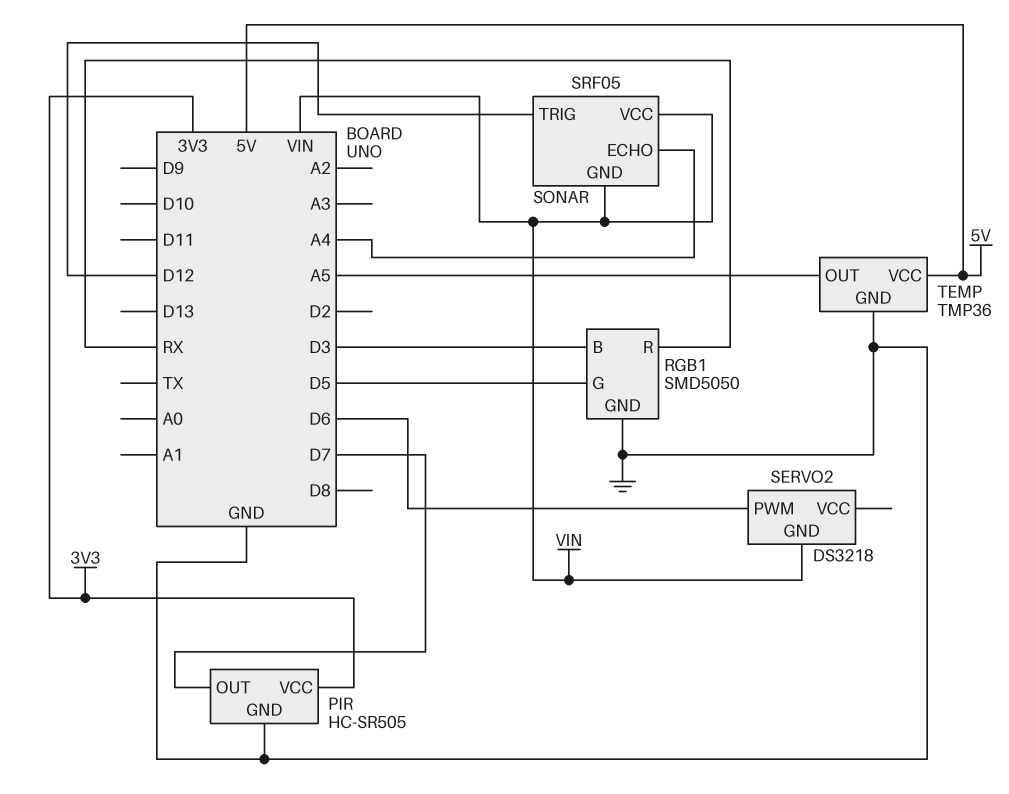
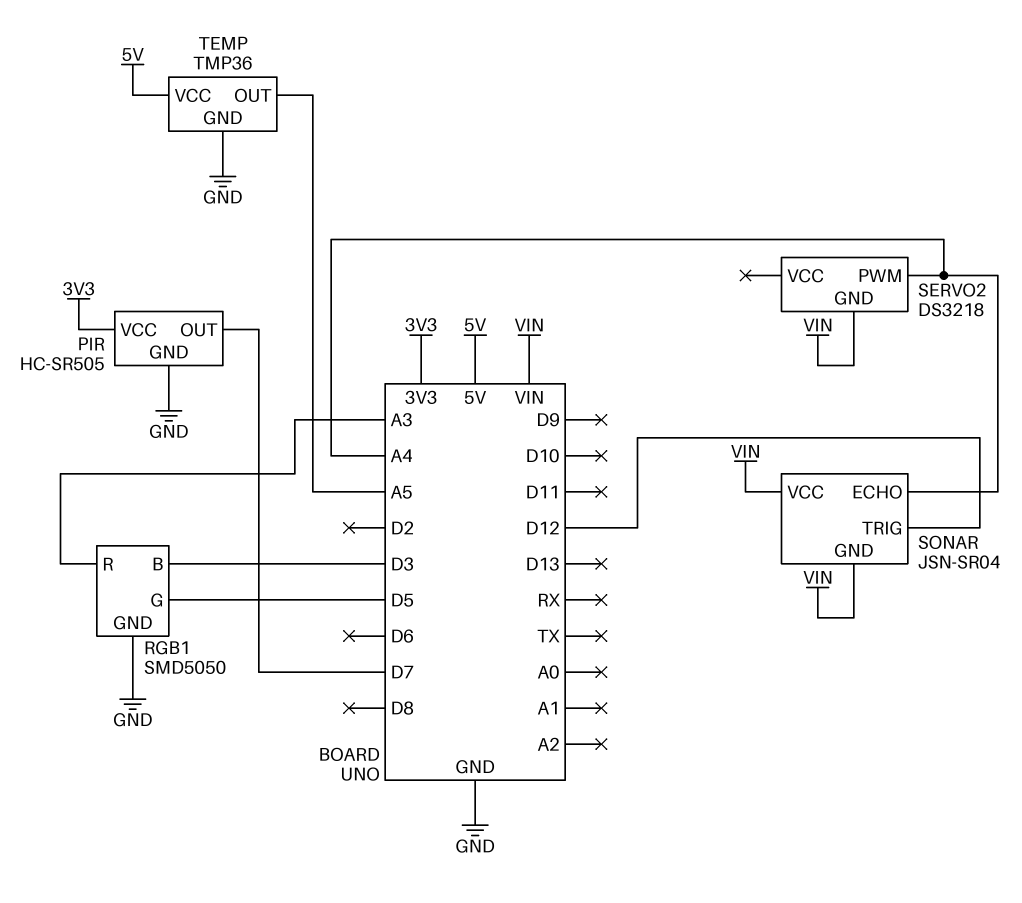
RGB1 pin R: RX -> A3
SERVO2 pin PWM: D6 -> A4
SONAR: SRF05 -> JSN-SR04

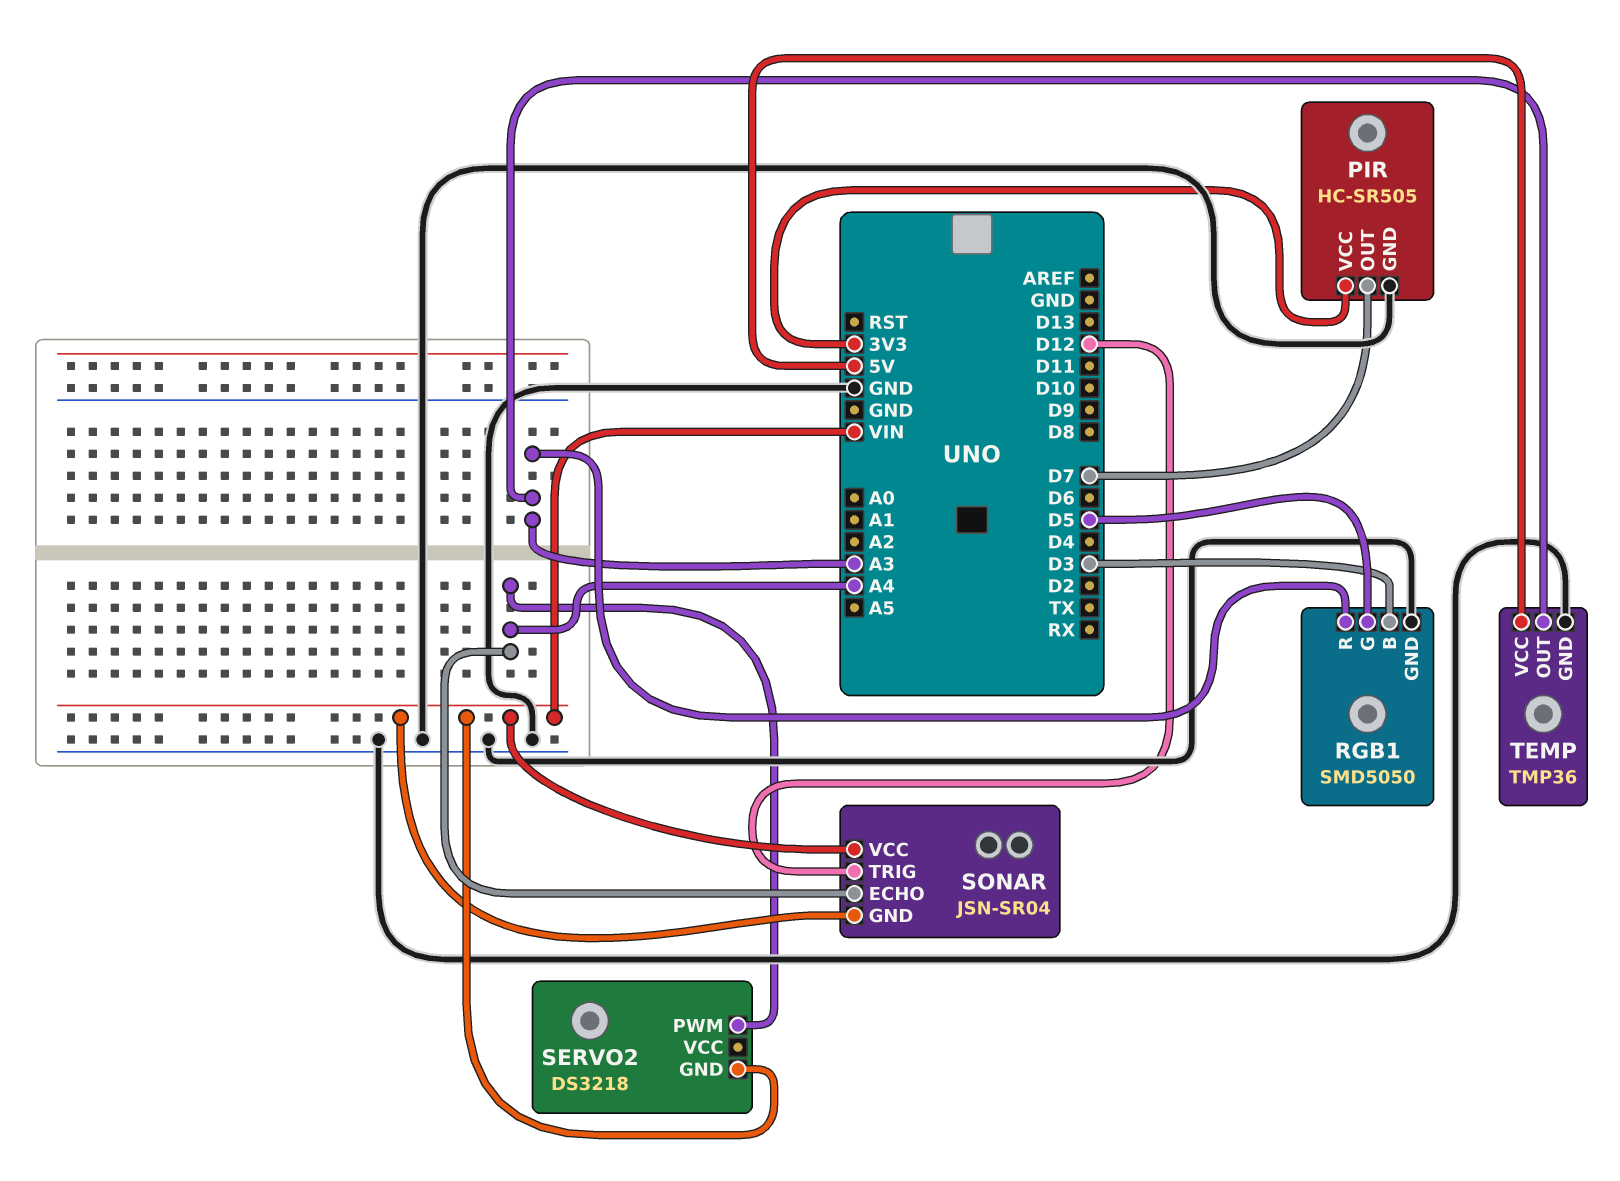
TEMP pin OUT: A5 -> A3

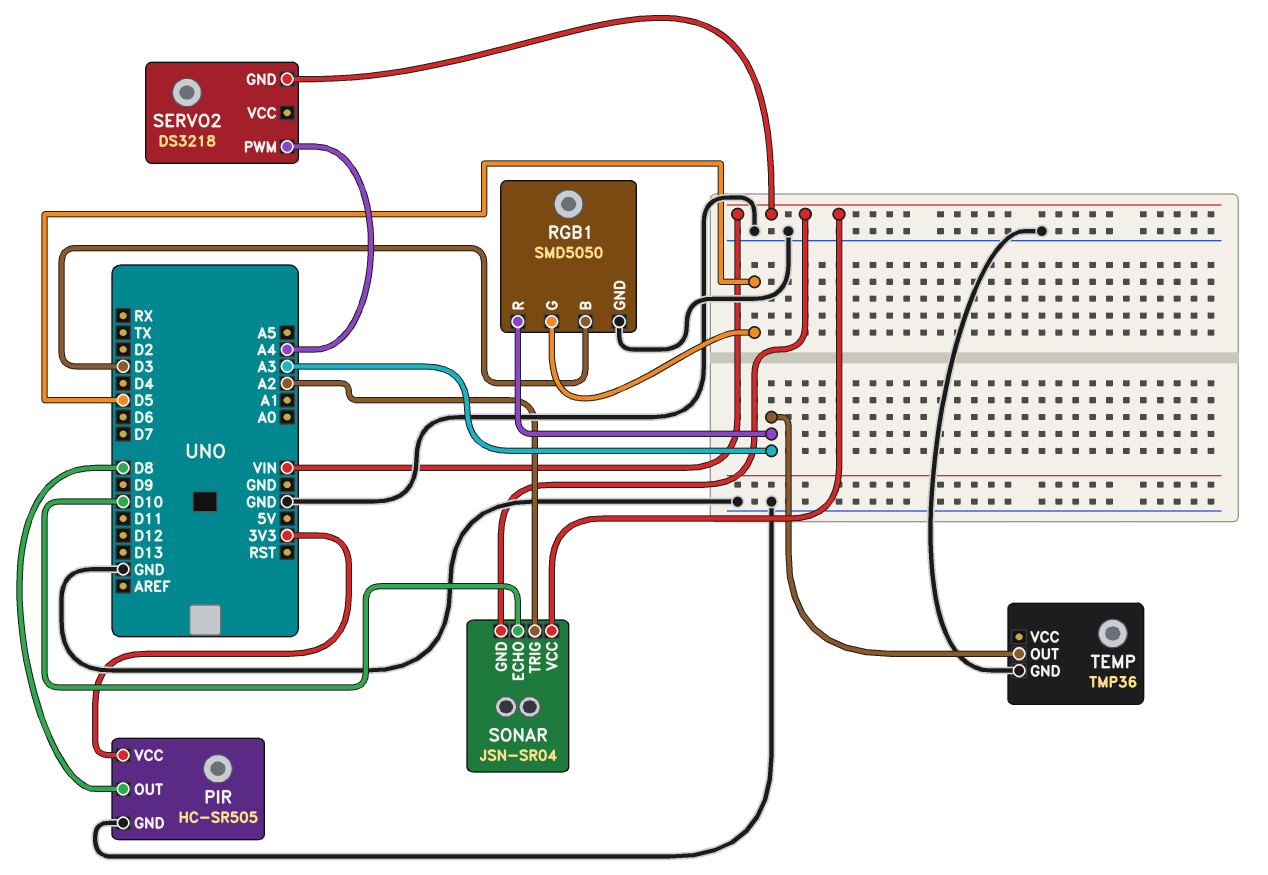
PIR pin OUT: D7 -> D8
SONAR pin ECHO: A4 -> D10
SONAR pin TRIG: D12 -> A2
TEMP pin VCC: 5V -> none

